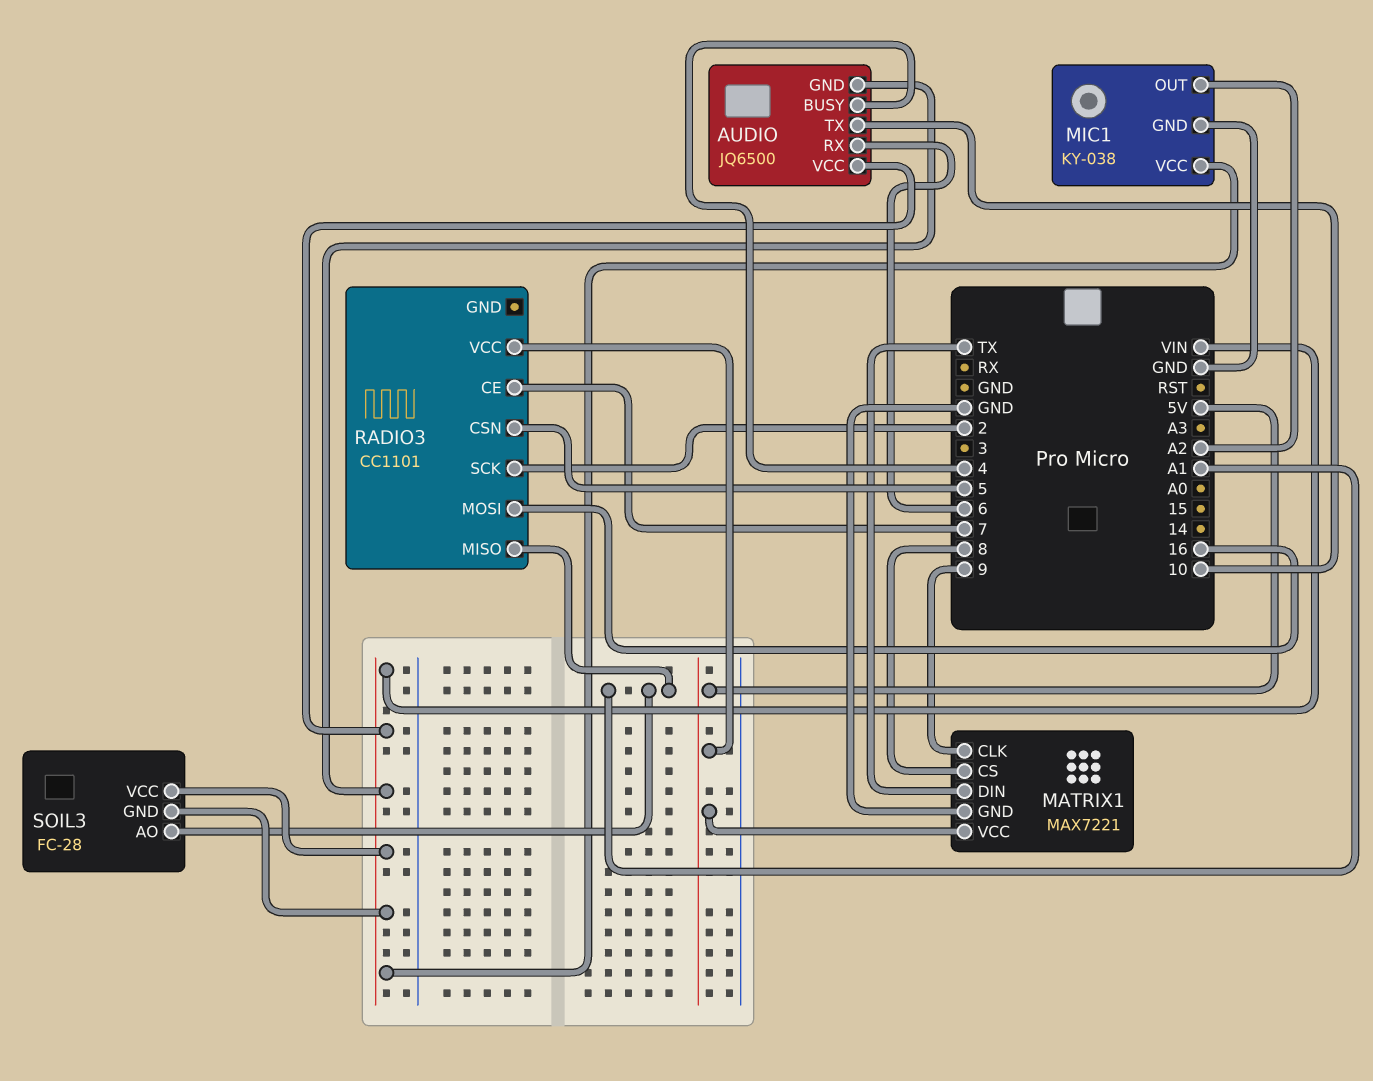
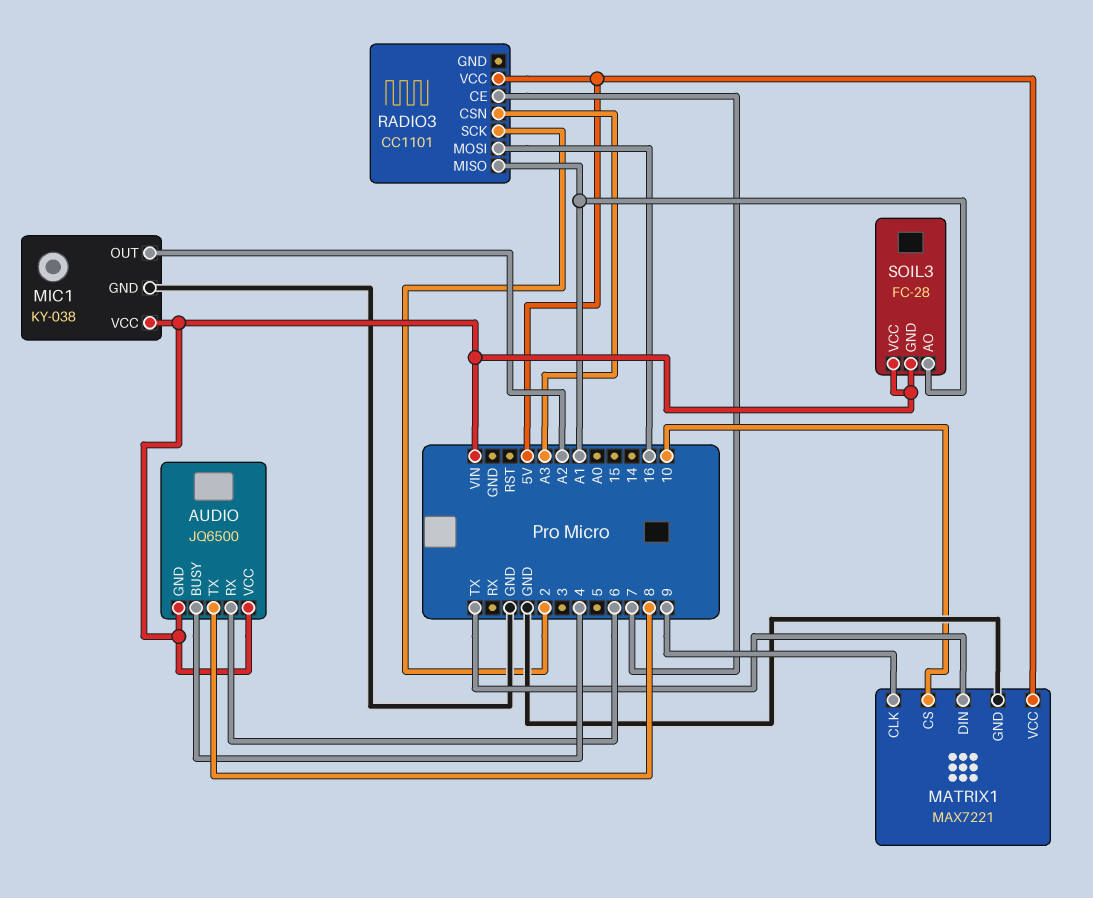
AUDIO pin TX: 10 -> 8
MATRIX1 pin CS: 8 -> 10
RADIO3 pin CSN: 5 -> A3

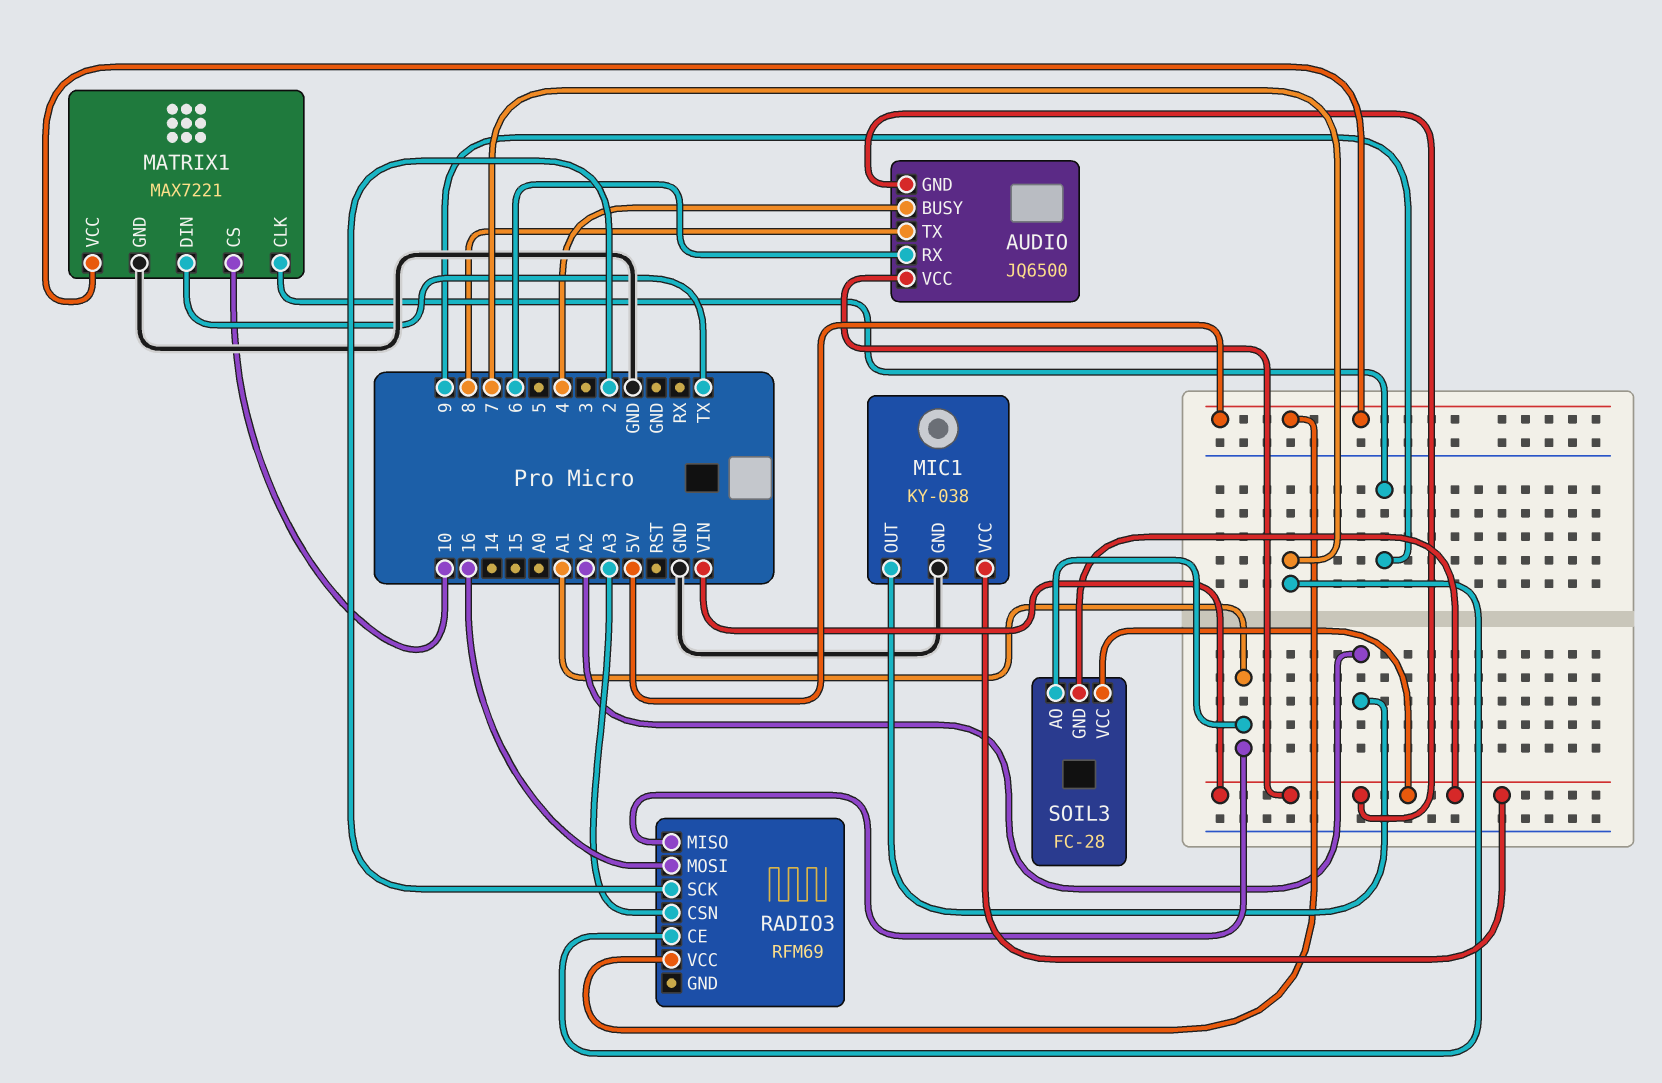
RADIO3: CC1101 -> RFM69

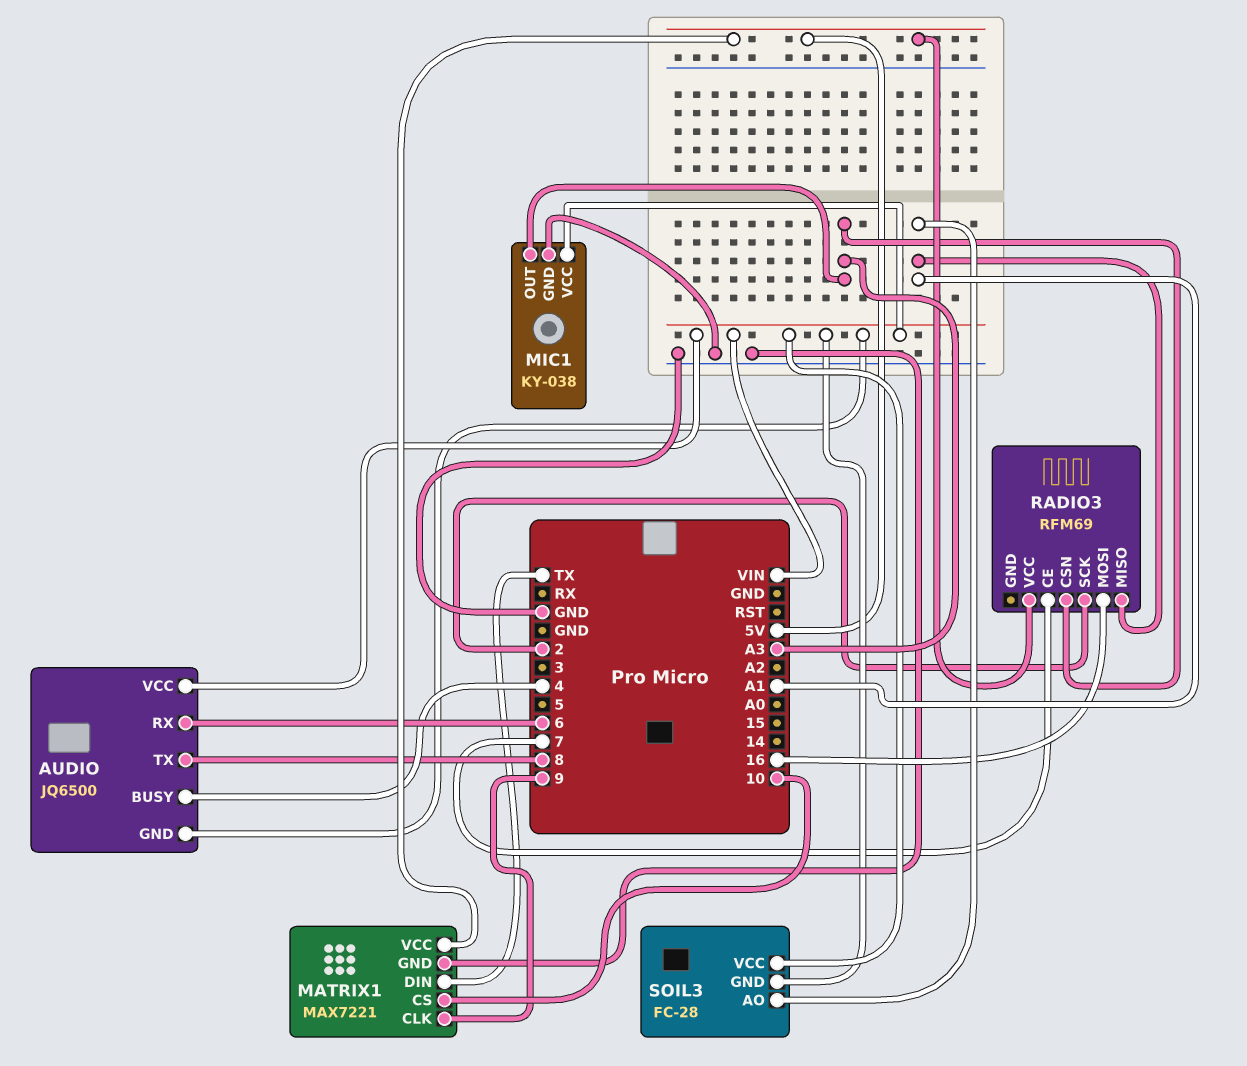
MIC1 pin OUT: A2 -> A3

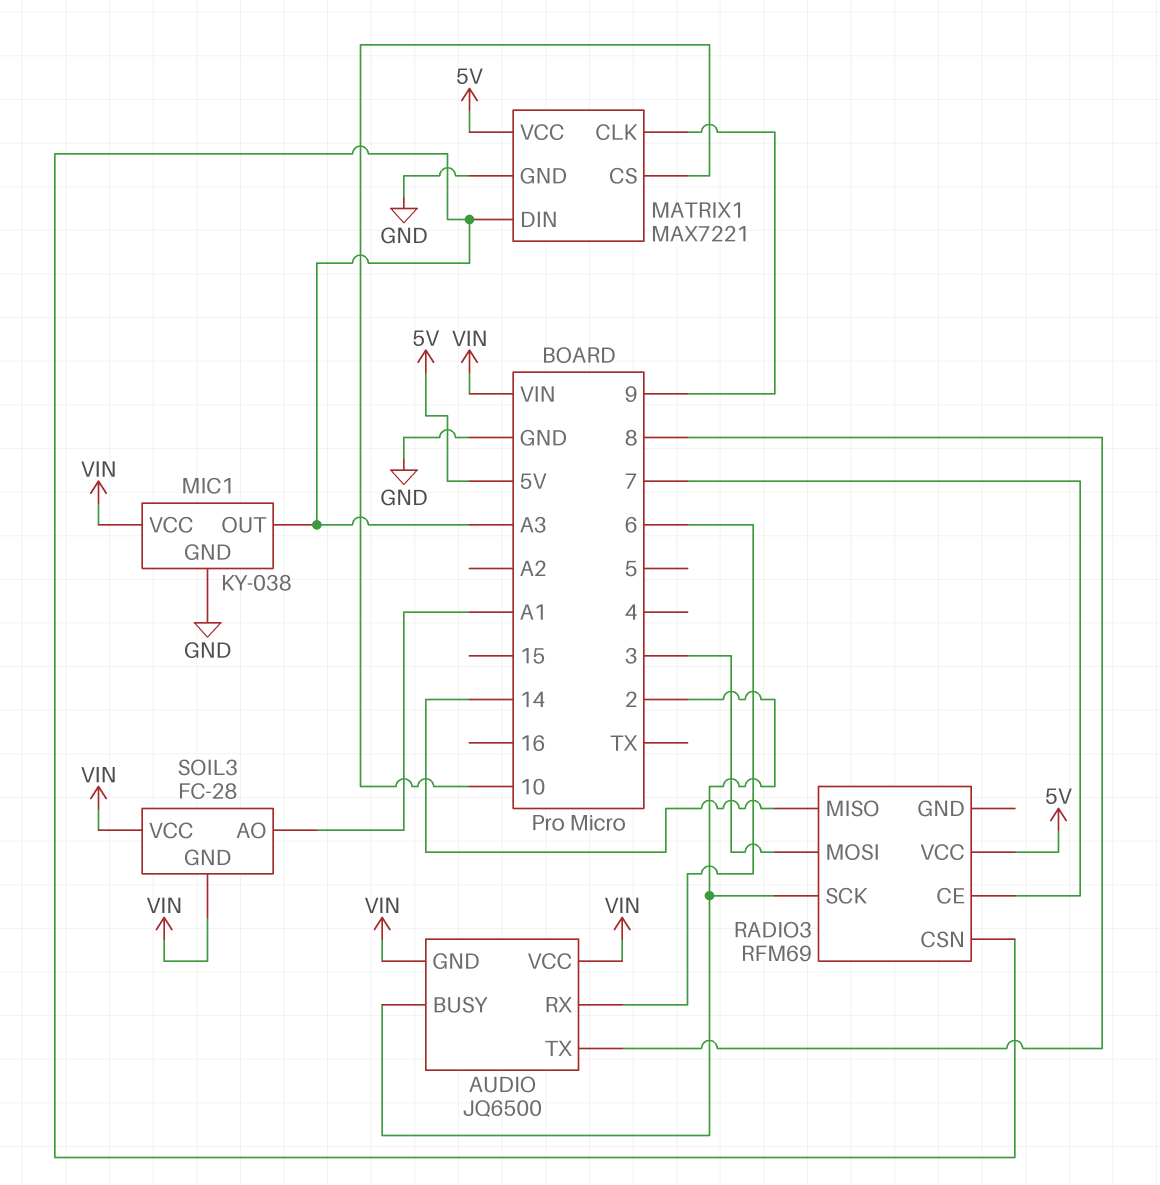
AUDIO pin BUSY: 4 -> 2
MATRIX1 pin DIN: TX -> A3
RADIO3 pin MISO: A1 -> 14
RADIO3 pin MOSI: 16 -> 3

